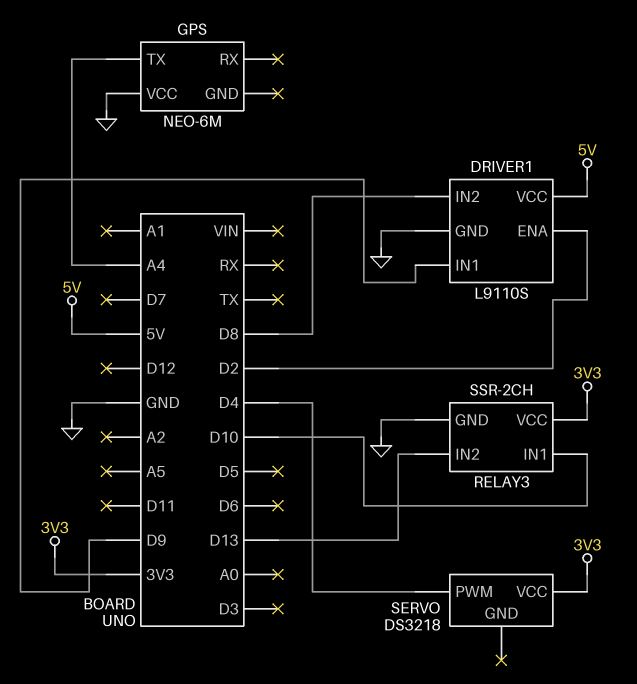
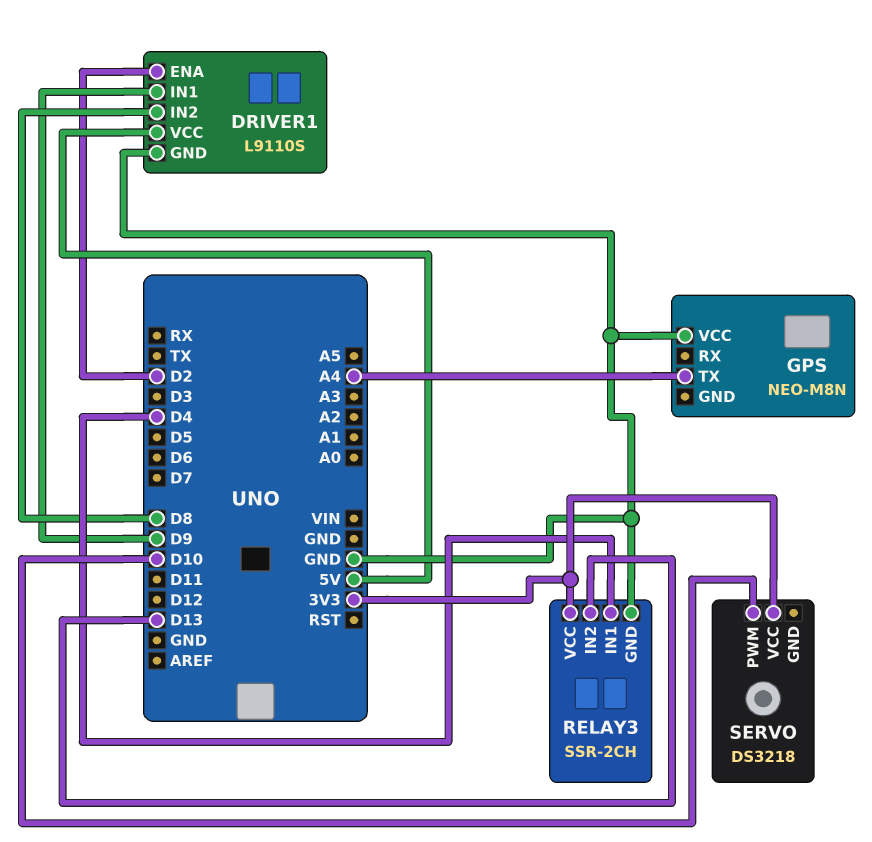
GPS: NEO-6M -> NEO-M8N
RELAY3 pin IN1: D10 -> D4
SERVO pin PWM: D4 -> D10

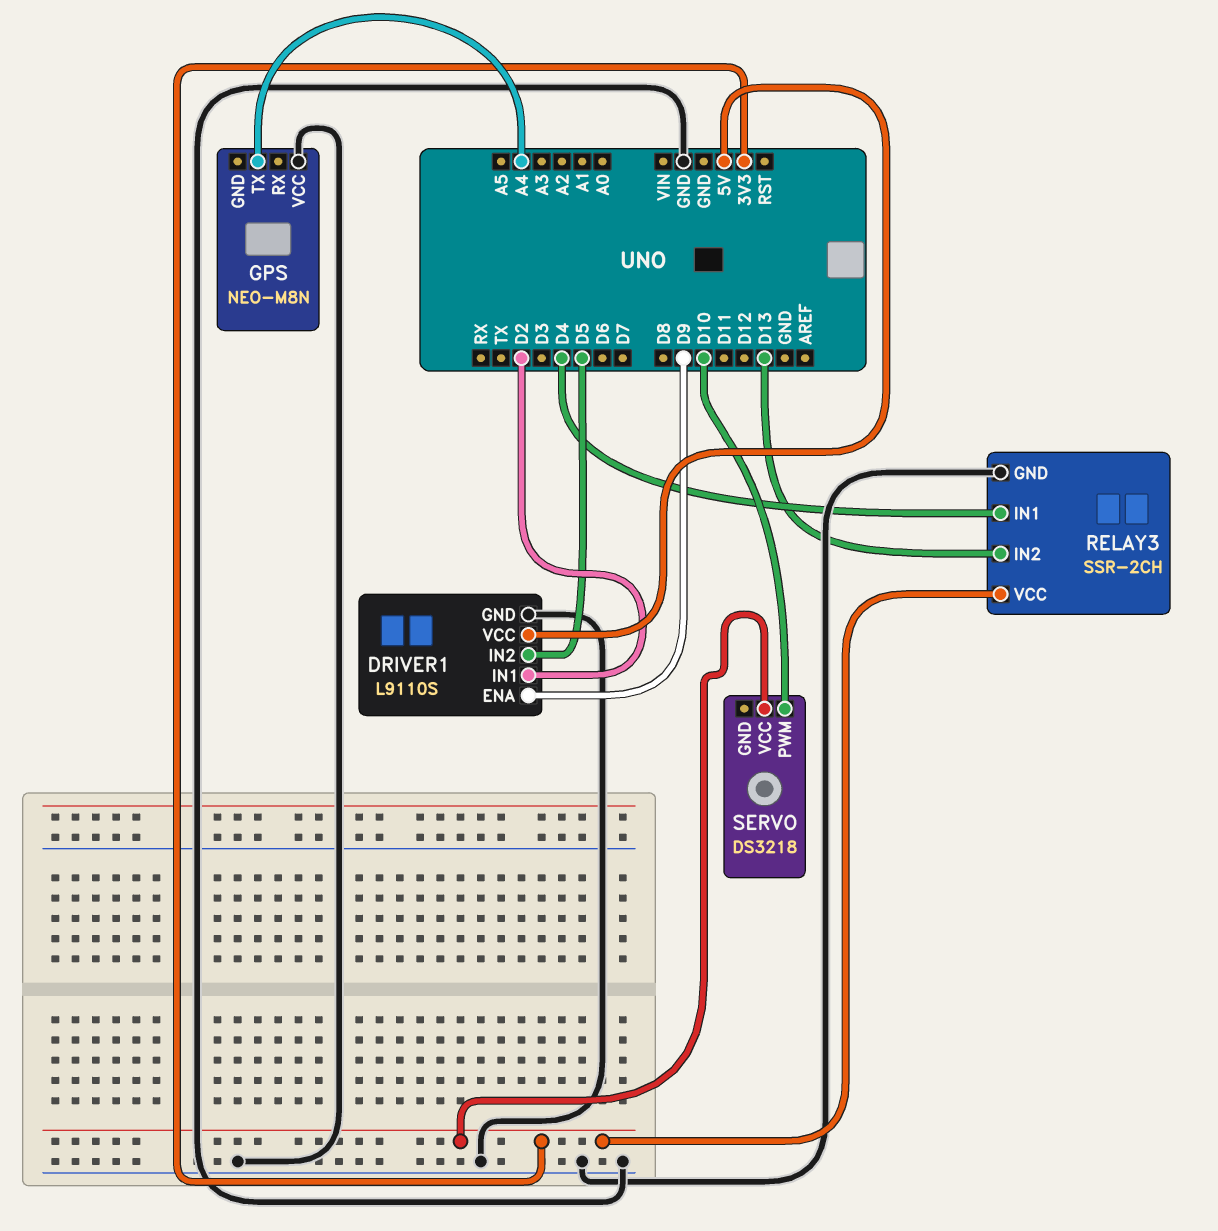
DRIVER1 pin ENA: D2 -> D9
DRIVER1 pin IN1: D9 -> D2
DRIVER1 pin IN2: D8 -> D5

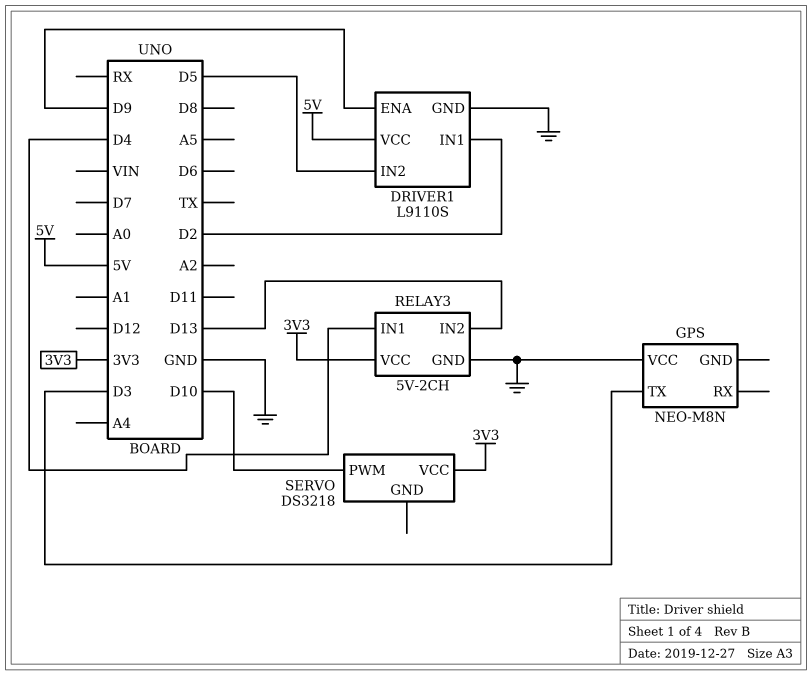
GPS pin TX: A4 -> D3
RELAY3: SSR-2CH -> 5V-2CH

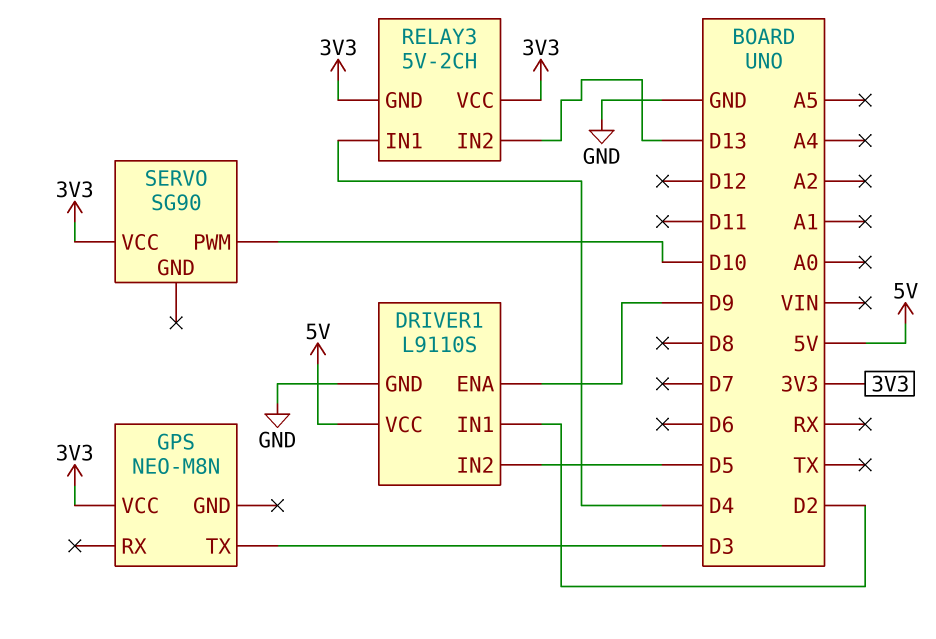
GPS pin VCC: GND -> 3V3
RELAY3 pin GND: GND -> 3V3
SERVO: DS3218 -> SG90

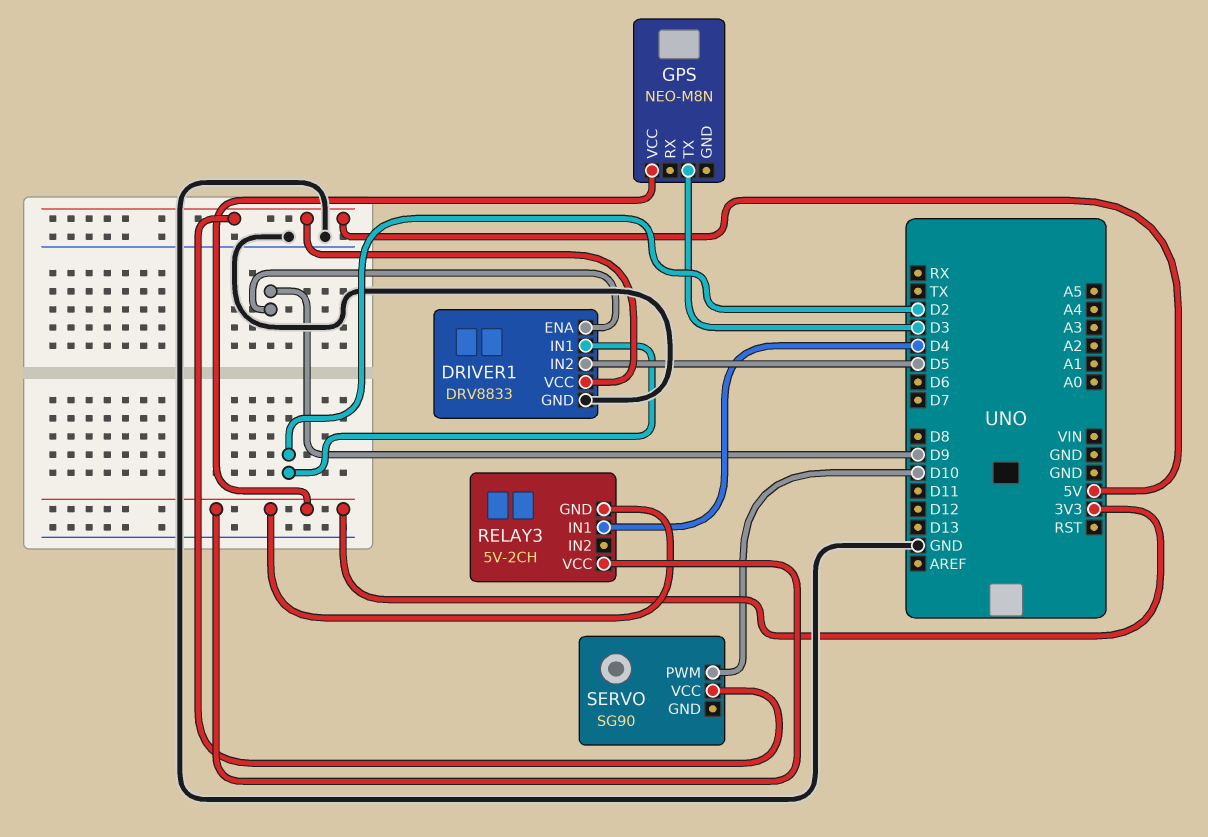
DRIVER1: L9110S -> DRV8833
RELAY3 pin IN2: D13 -> none
SERVO pin VCC: 3V3 -> 5V

